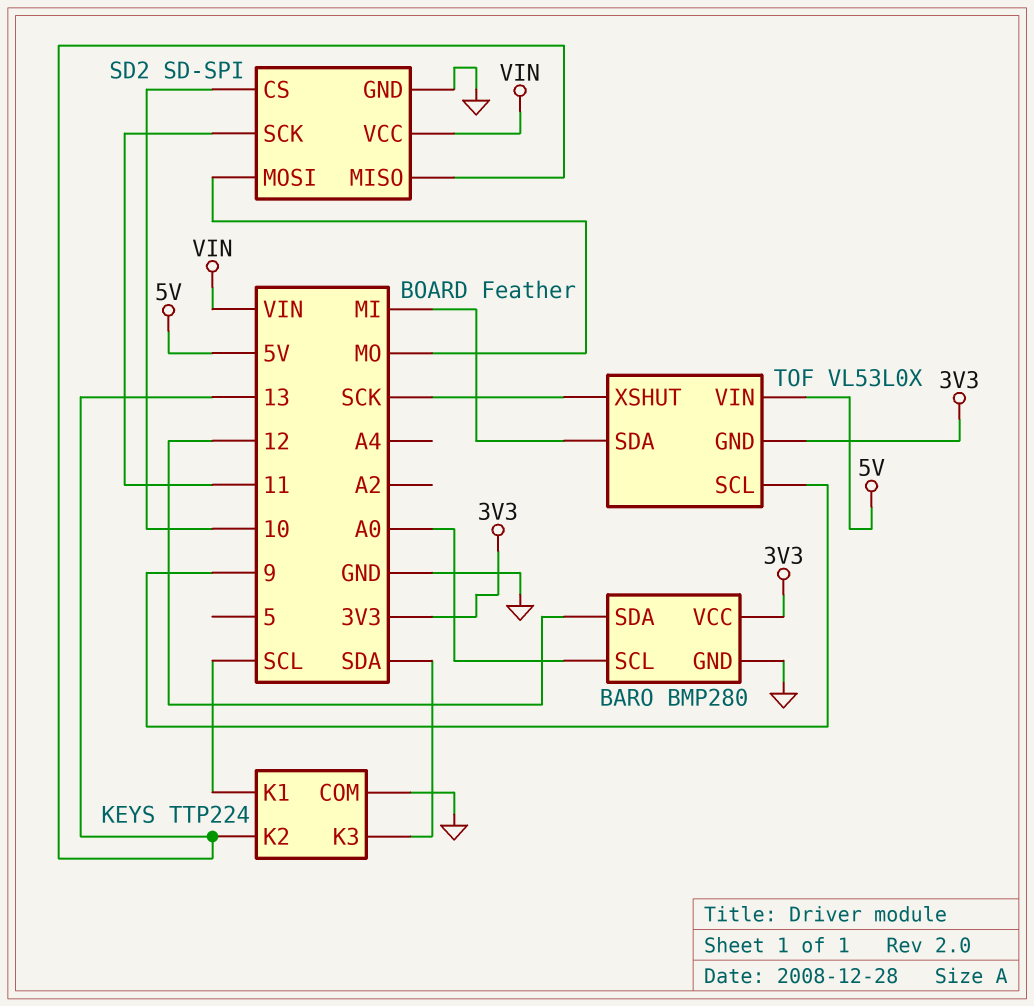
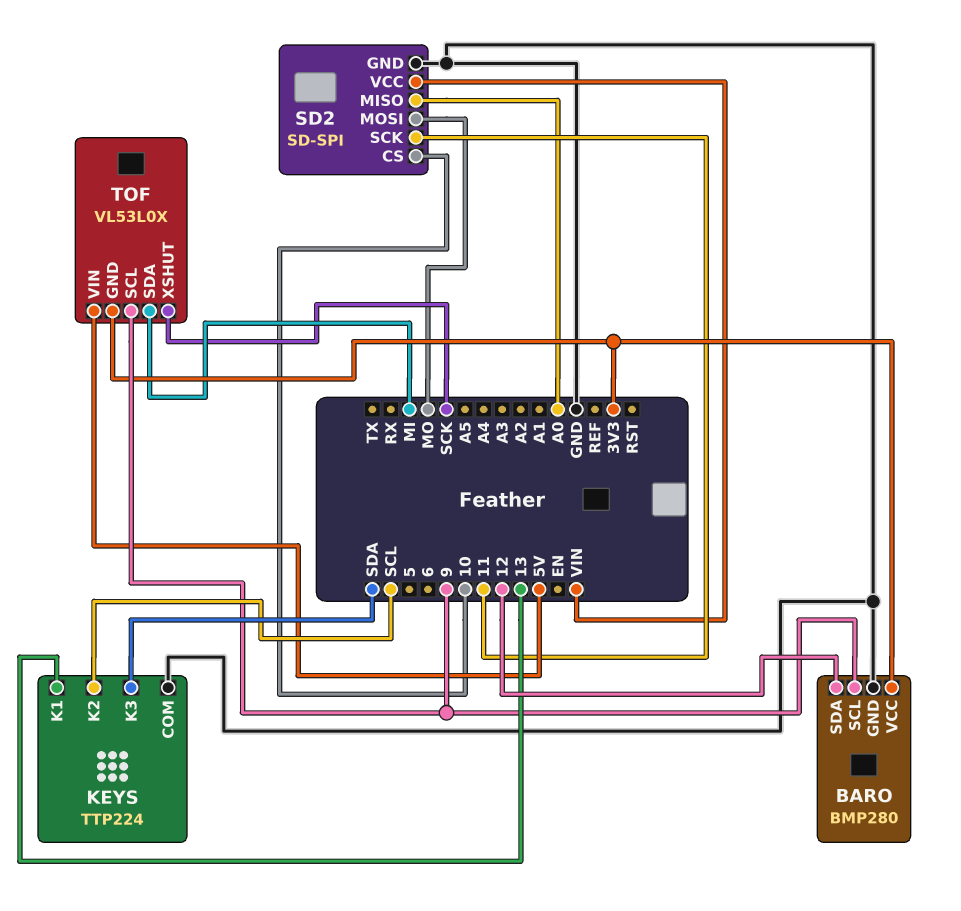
BARO pin SCL: A0 -> 9
KEYS pin K1: SCL -> 13
KEYS pin K2: 13 -> SCL
SD2 pin MISO: 13 -> A0

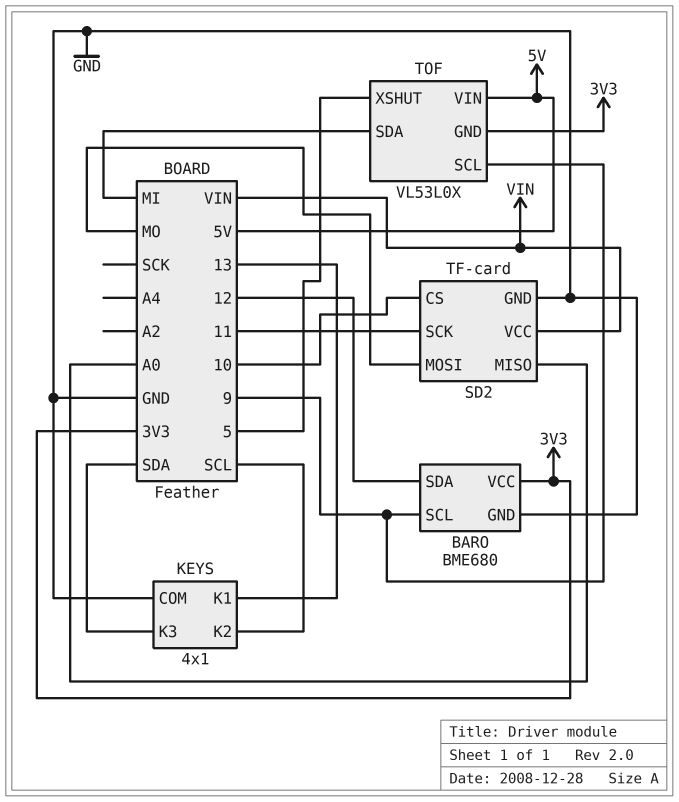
BARO: BMP280 -> BME680
KEYS: TTP224 -> 4x1
SD2: SD-SPI -> TF-card
TOF pin XSHUT: SCK -> 5

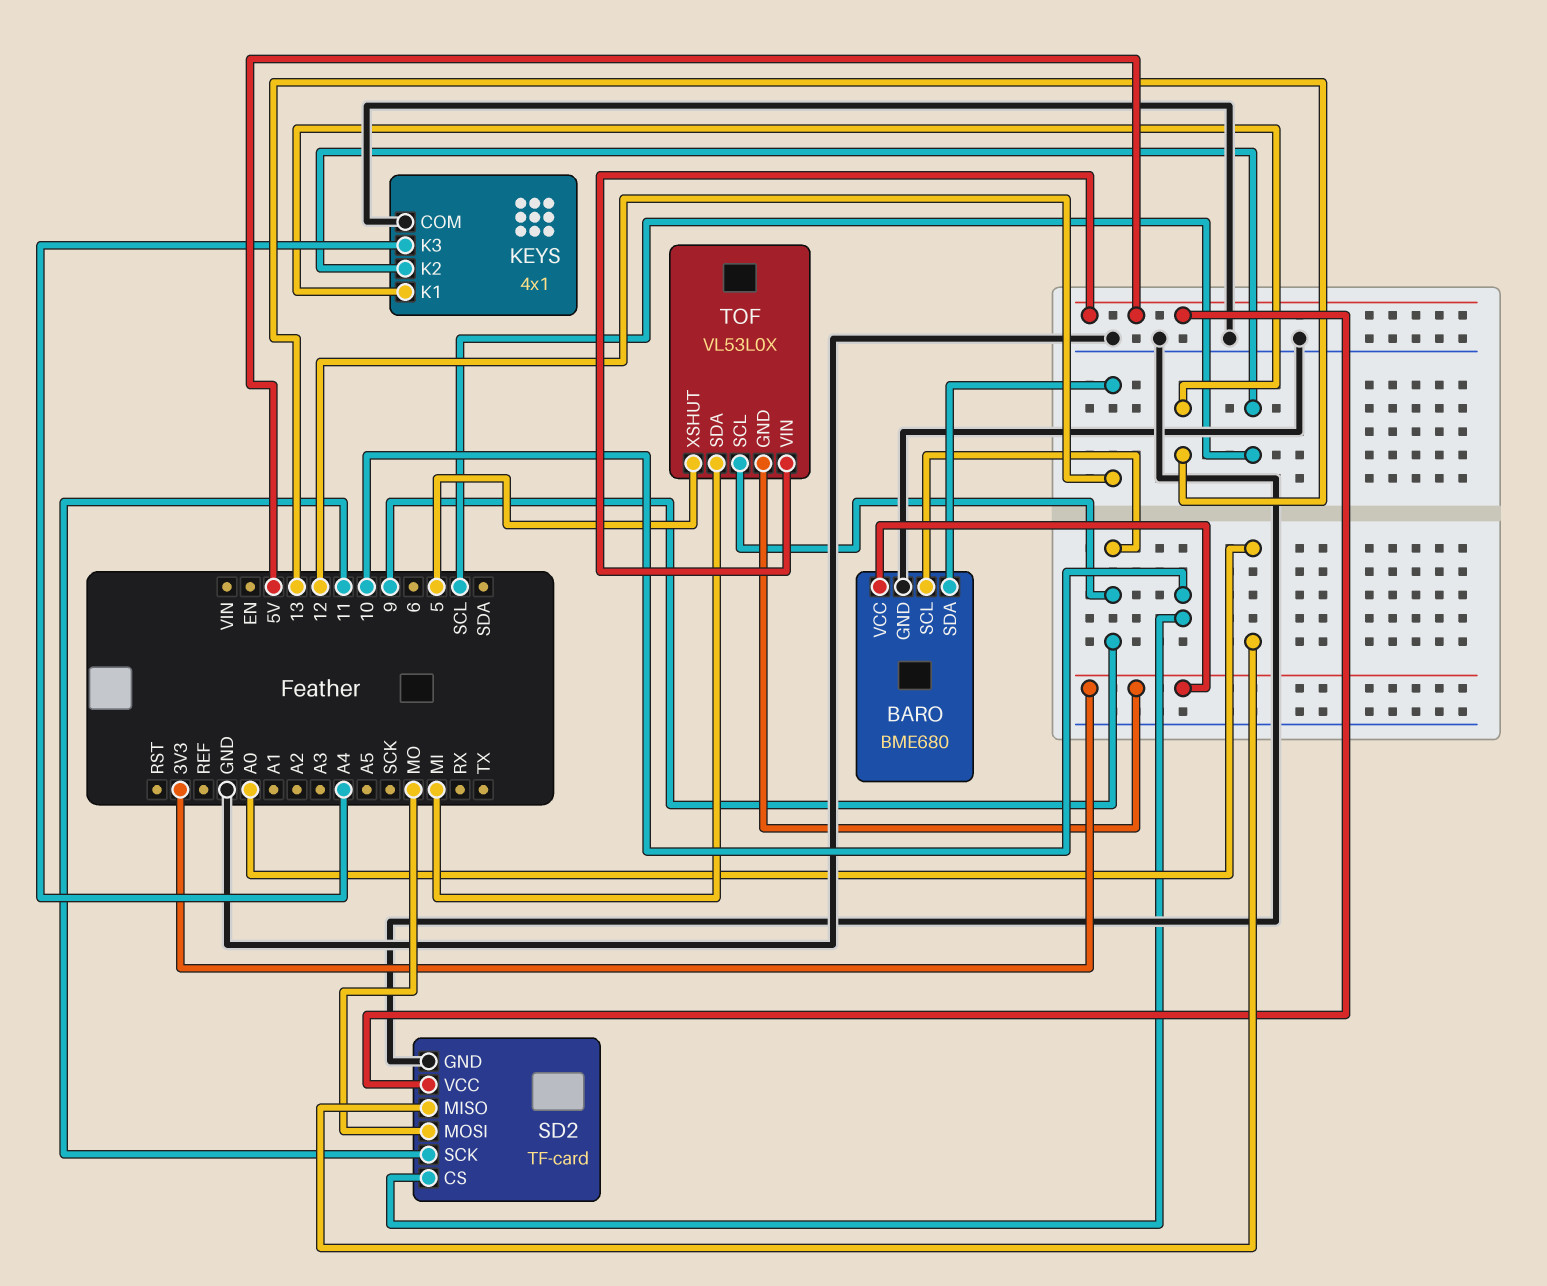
KEYS pin K3: SDA -> A4
SD2 pin VCC: VIN -> 5V

